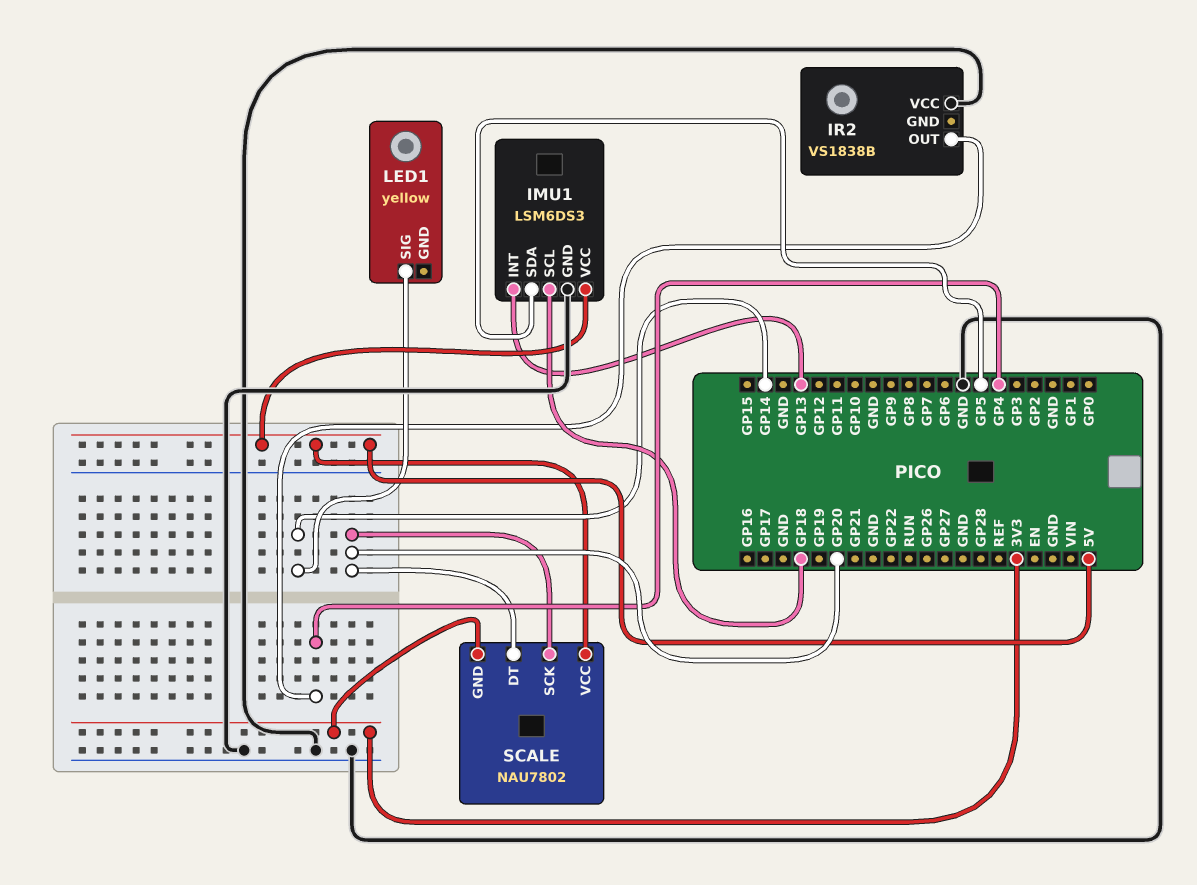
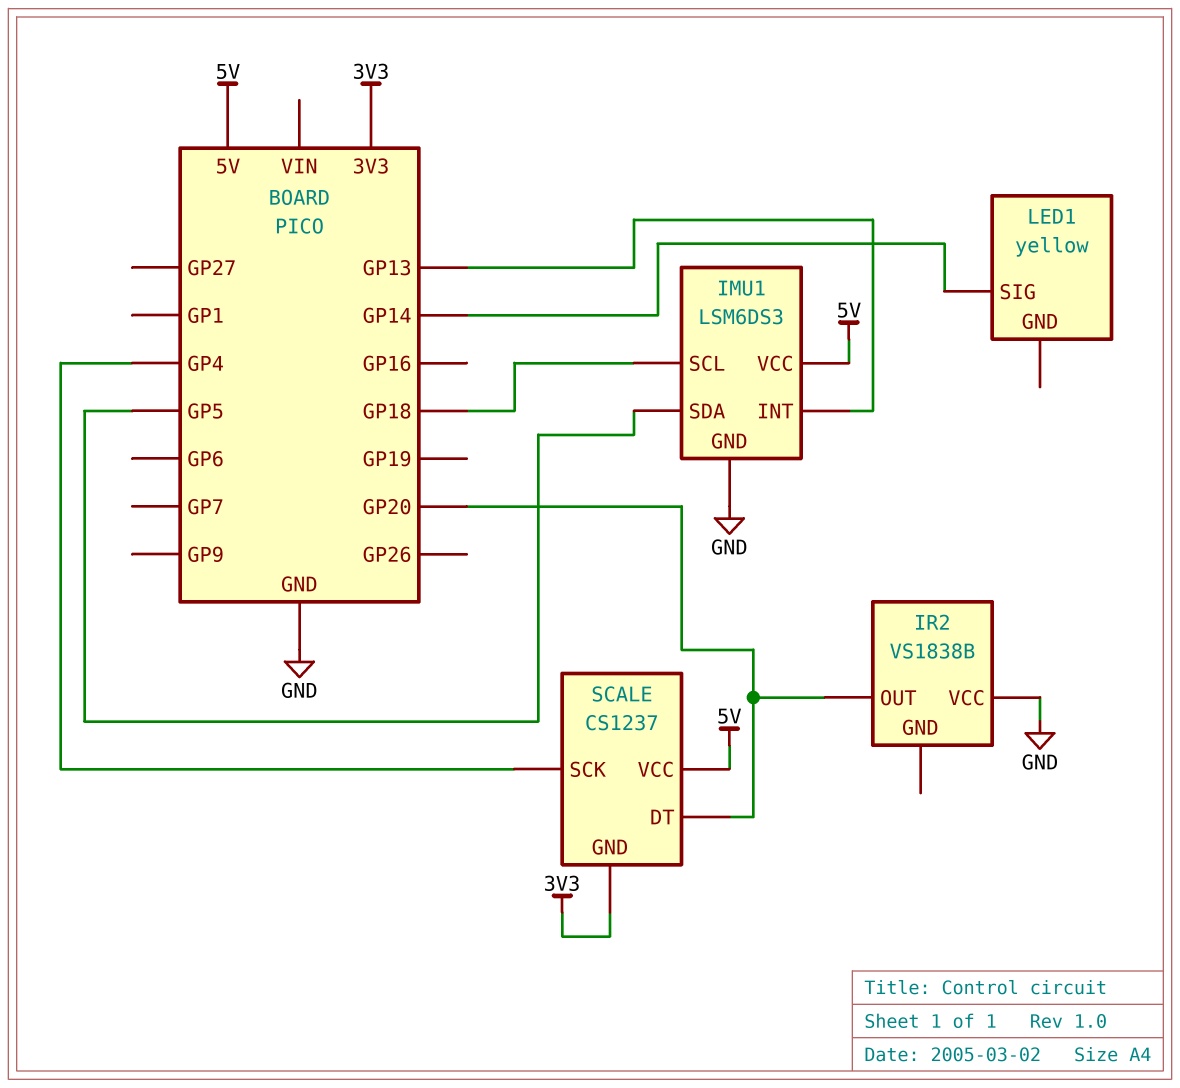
IR2 pin OUT: GP4 -> GP20
SCALE: NAU7802 -> CS1237
SCALE pin SCK: GP20 -> GP4

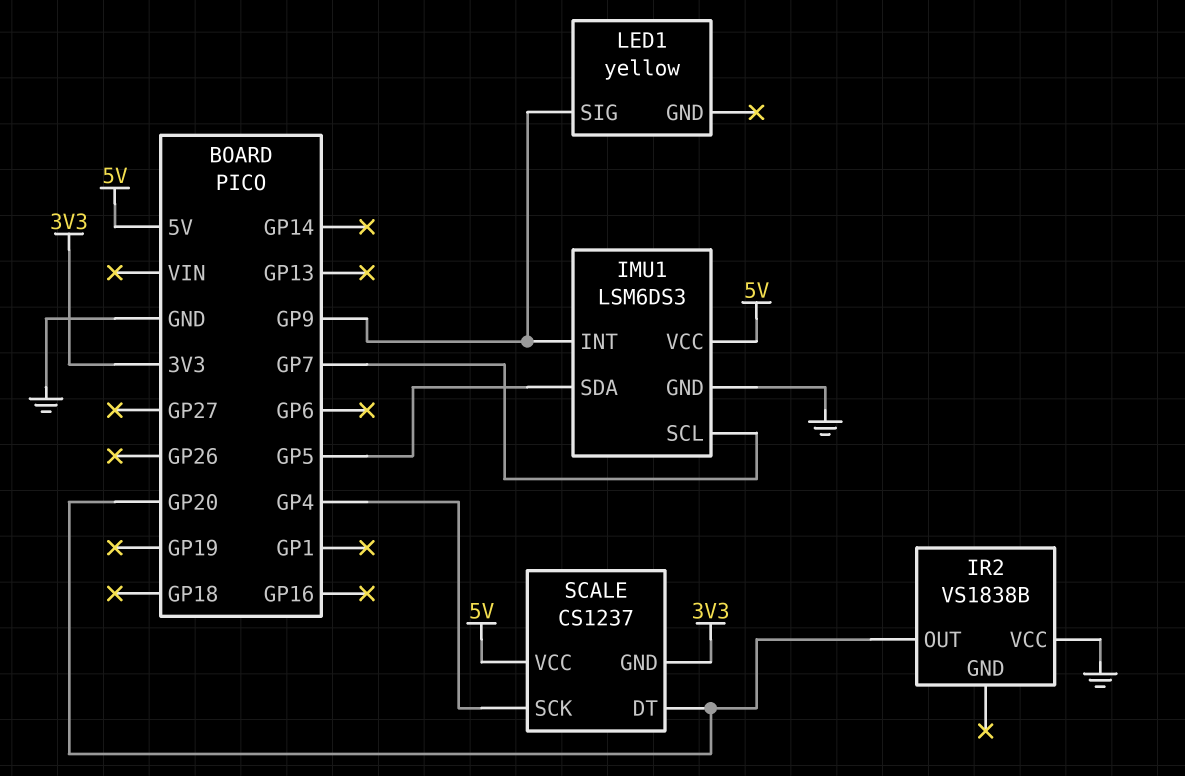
IMU1 pin INT: GP13 -> GP9
IMU1 pin SCL: GP18 -> GP7
LED1 pin SIG: GP14 -> GP9

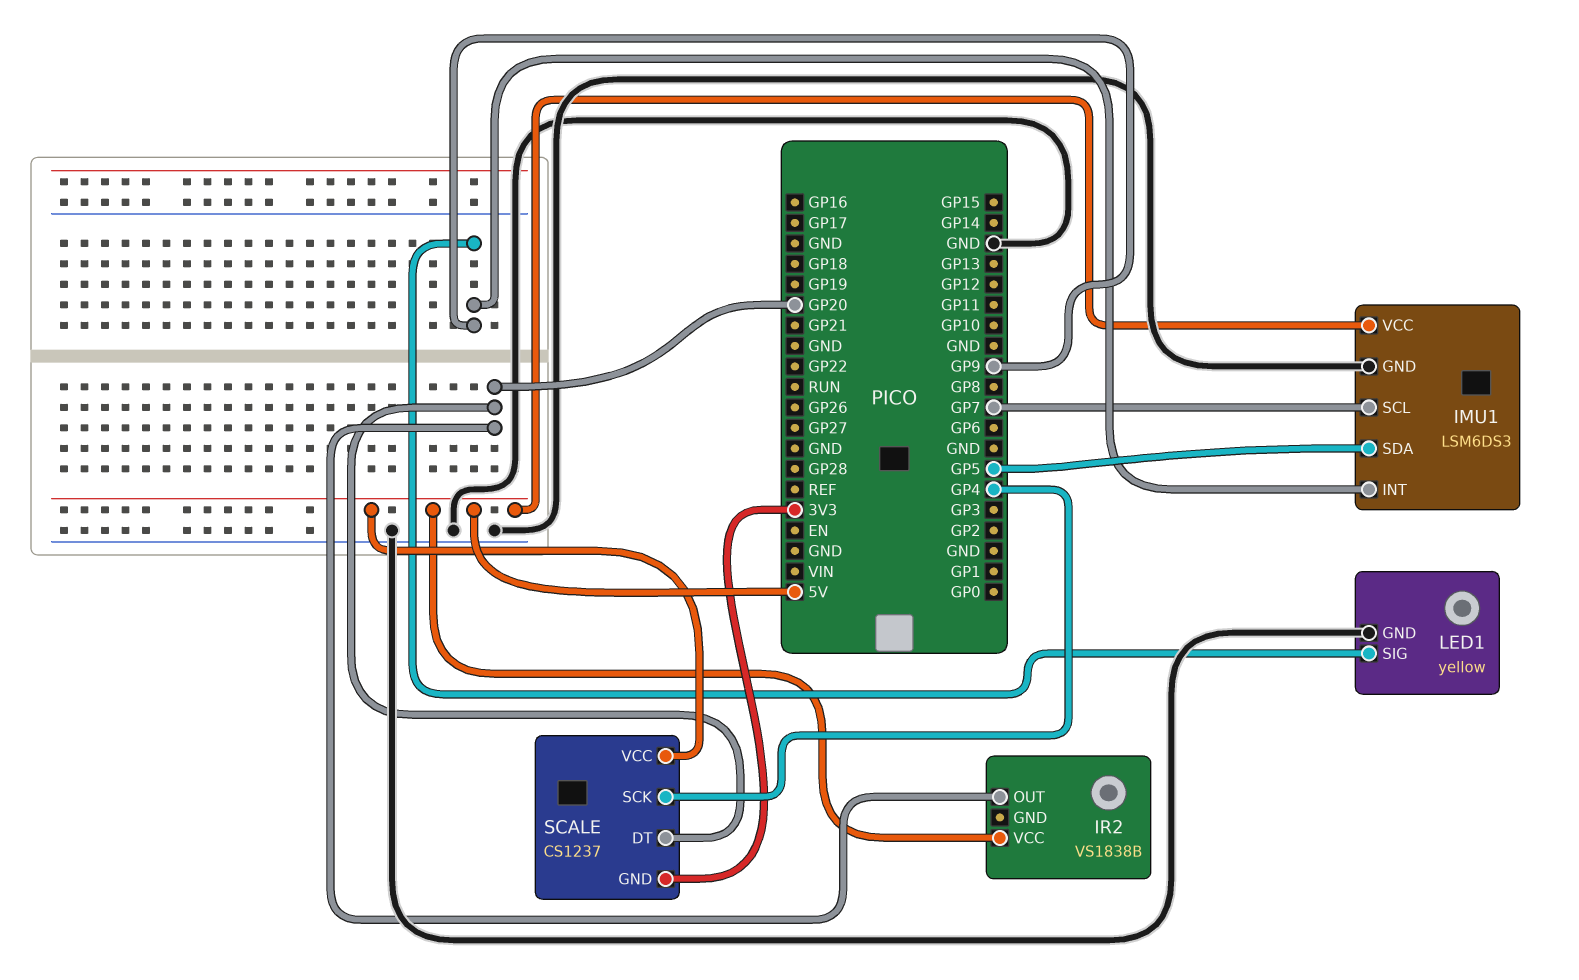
IR2 pin VCC: GND -> 5V
LED1 pin GND: none -> GND

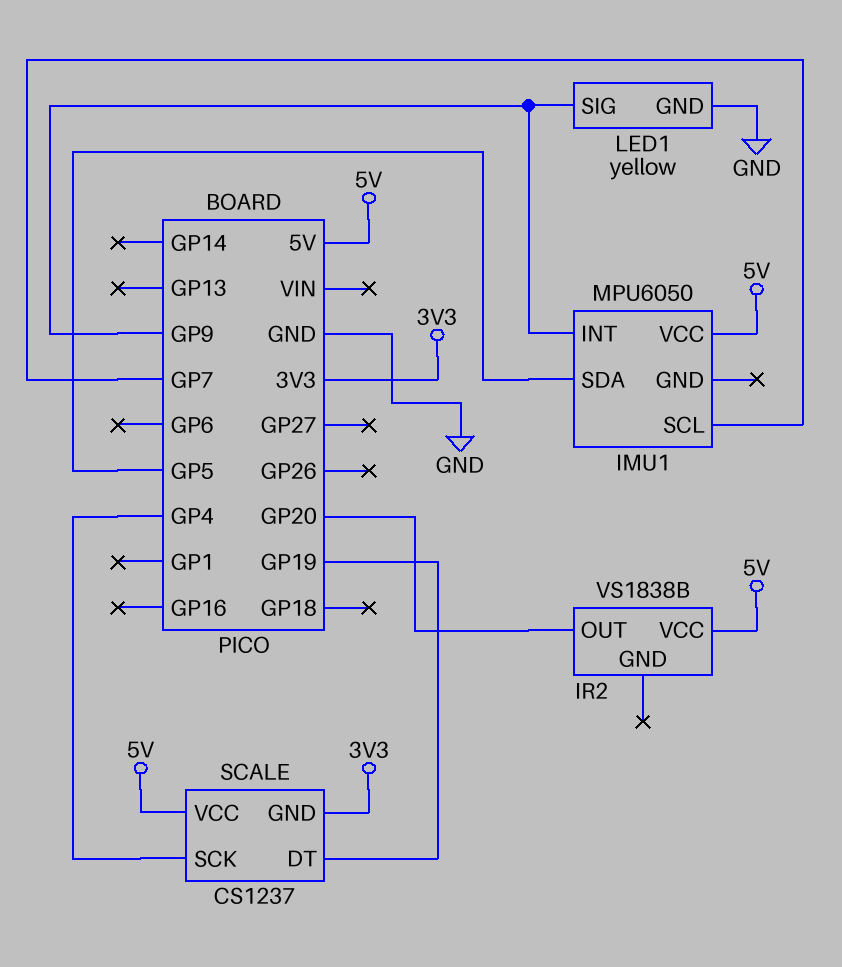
IMU1: LSM6DS3 -> MPU6050
IMU1 pin GND: GND -> none
SCALE pin DT: GP20 -> GP19

